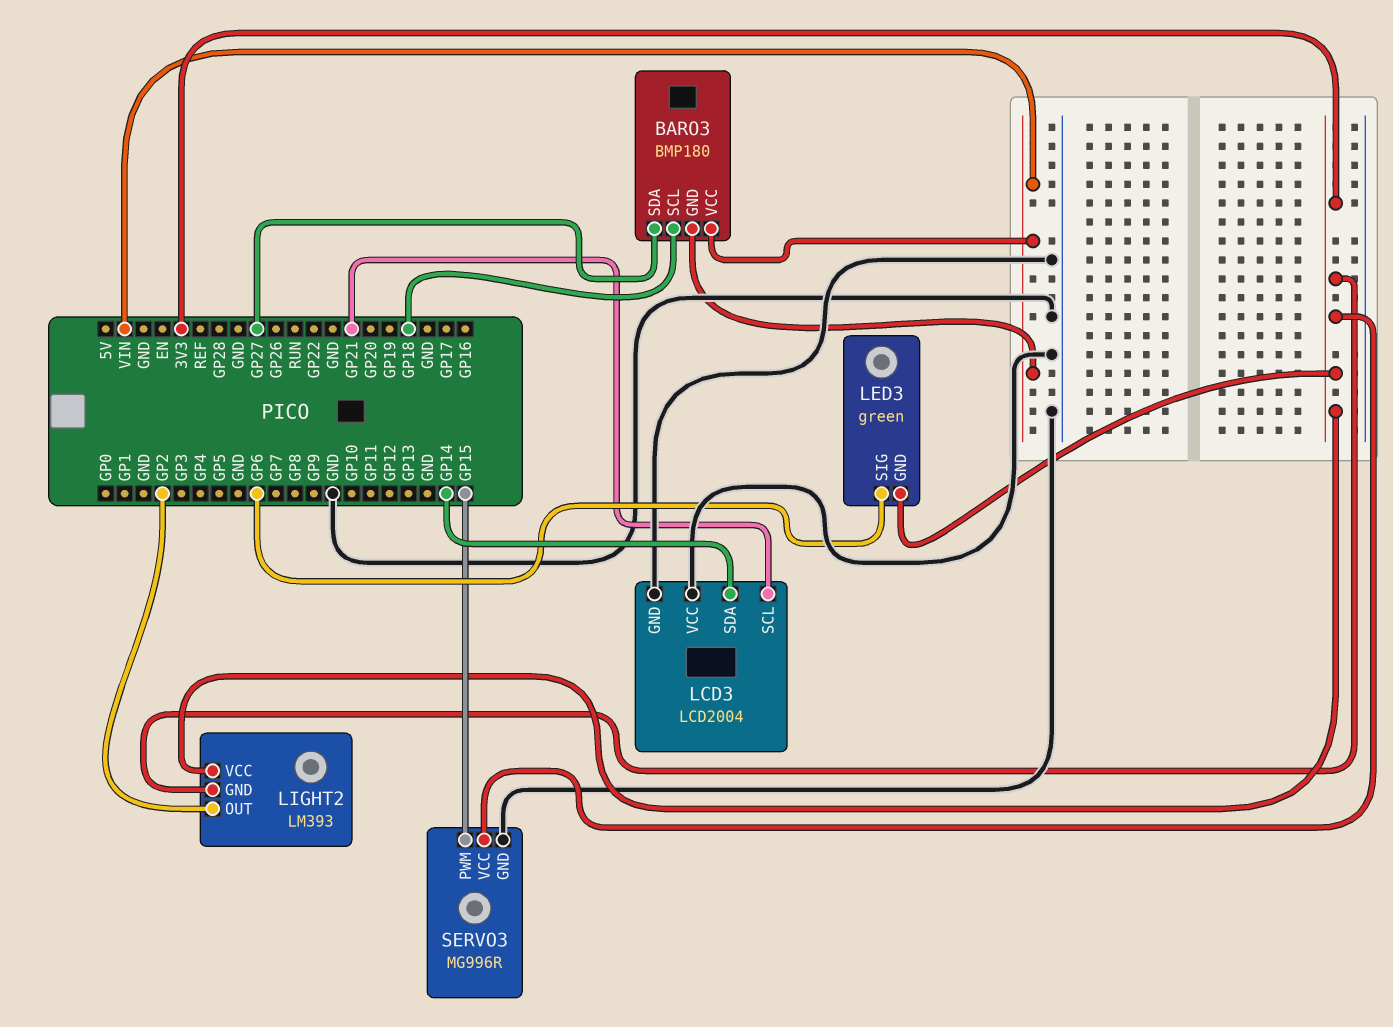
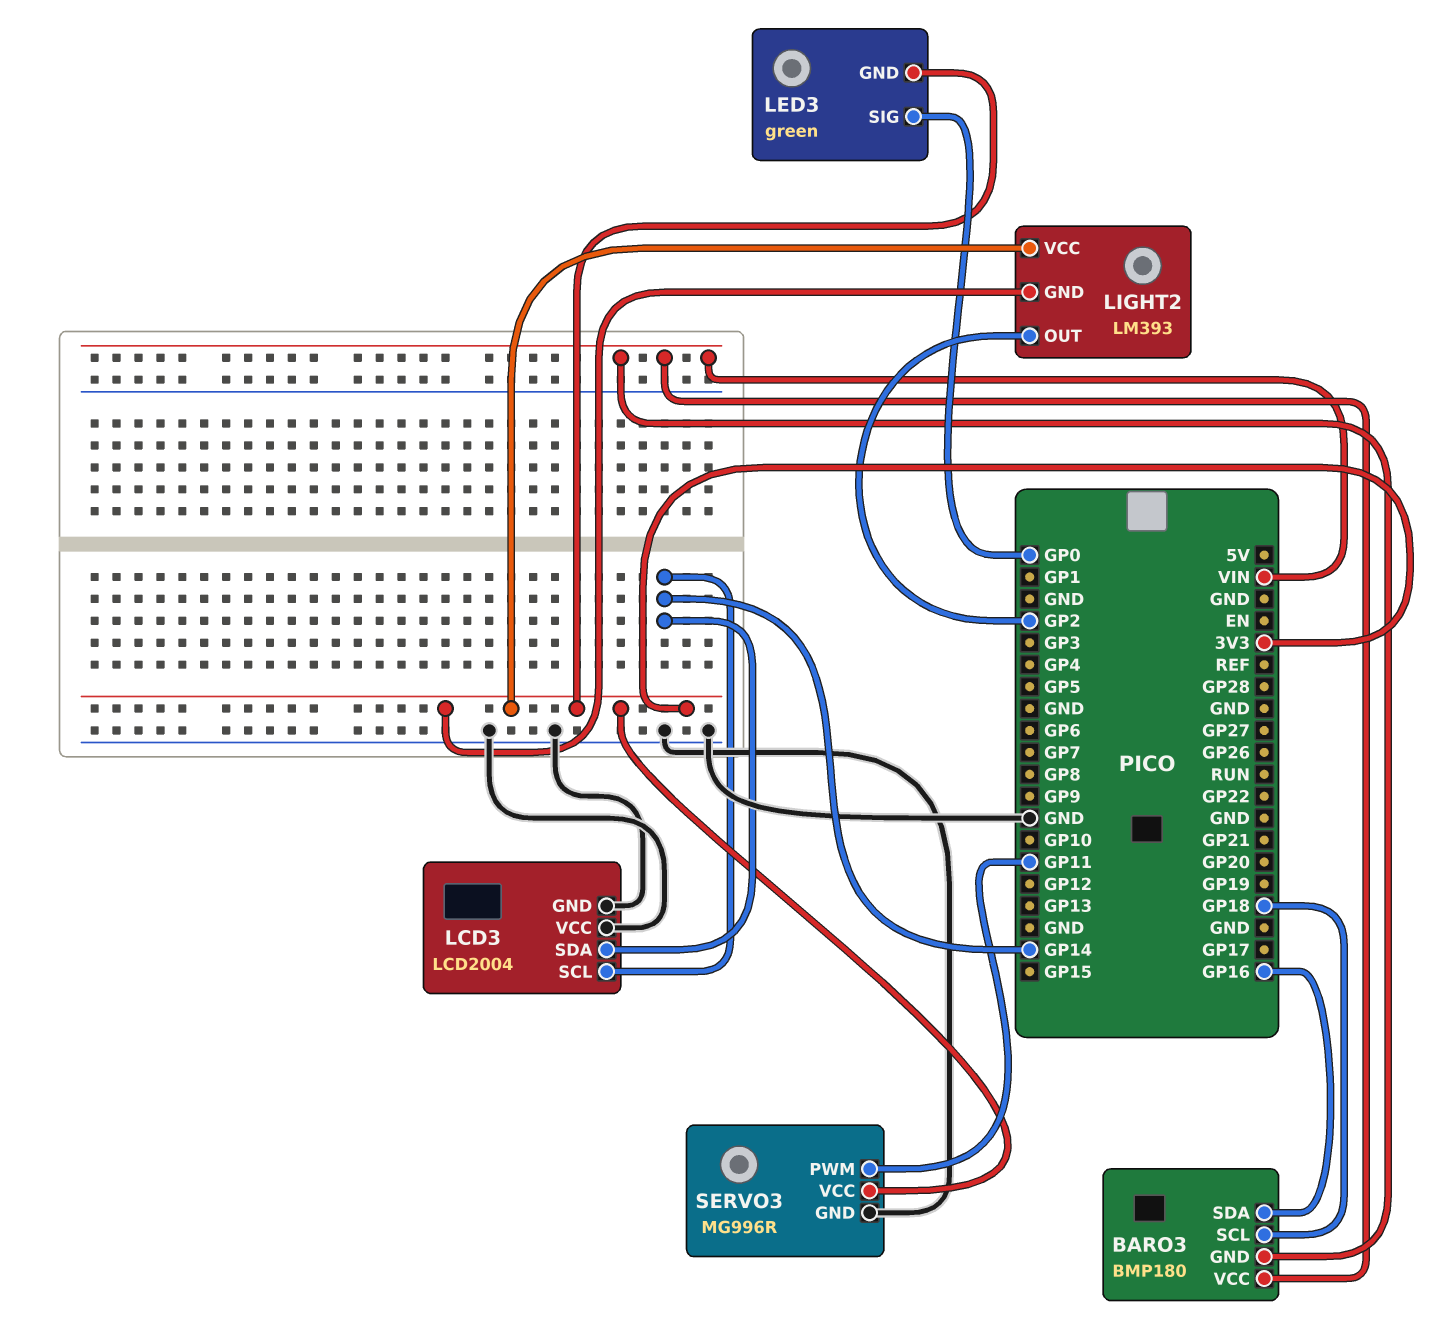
BARO3 pin SDA: GP27 -> GP16
LCD3 pin SCL: GP21 -> GP14
LED3 pin SIG: GP6 -> GP0
SERVO3 pin PWM: GP15 -> GP11

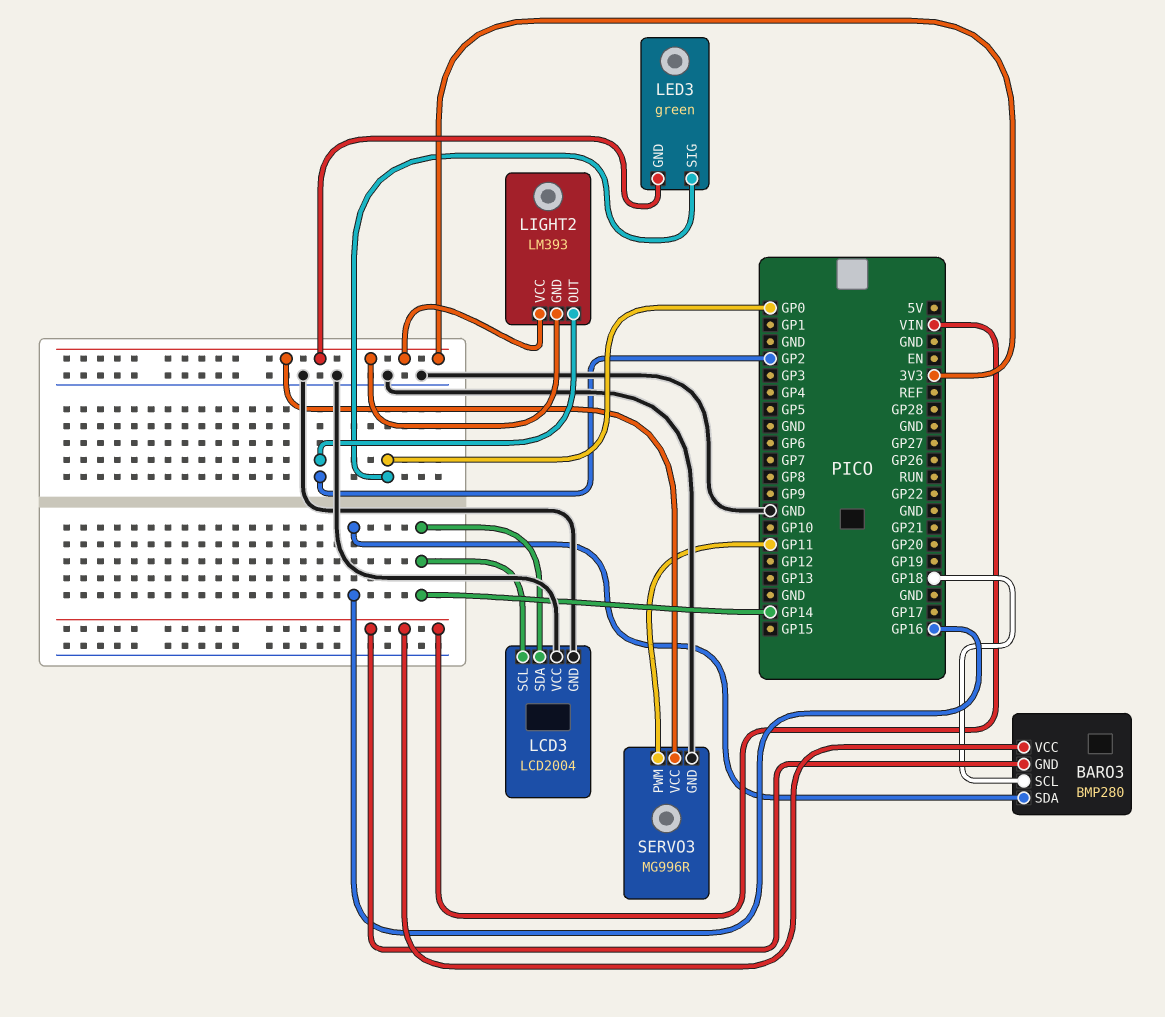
BARO3: BMP180 -> BMP280

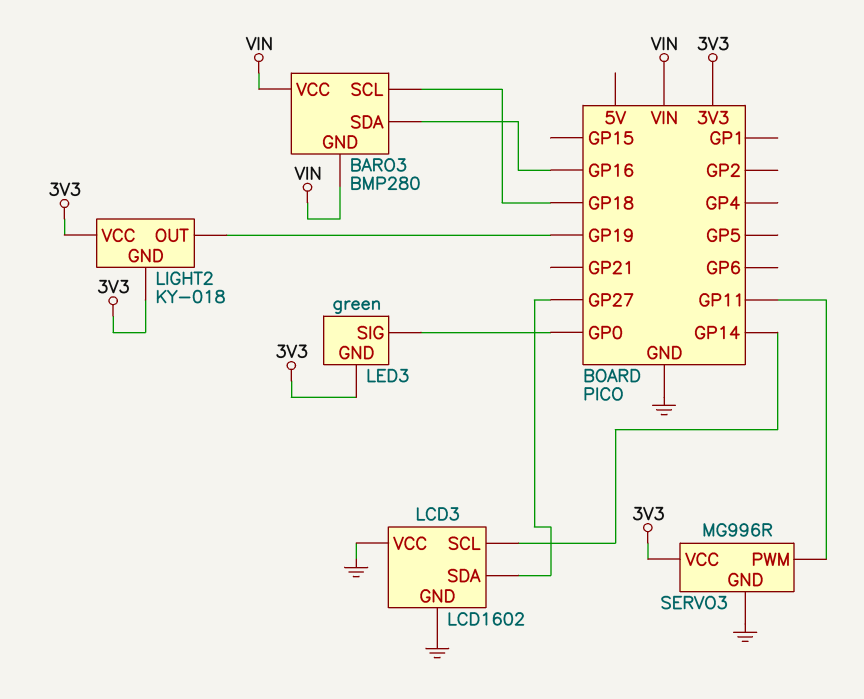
LCD3: LCD2004 -> LCD1602
LCD3 pin SDA: GP14 -> GP27
LIGHT2: LM393 -> KY-018
LIGHT2 pin OUT: GP2 -> GP19

